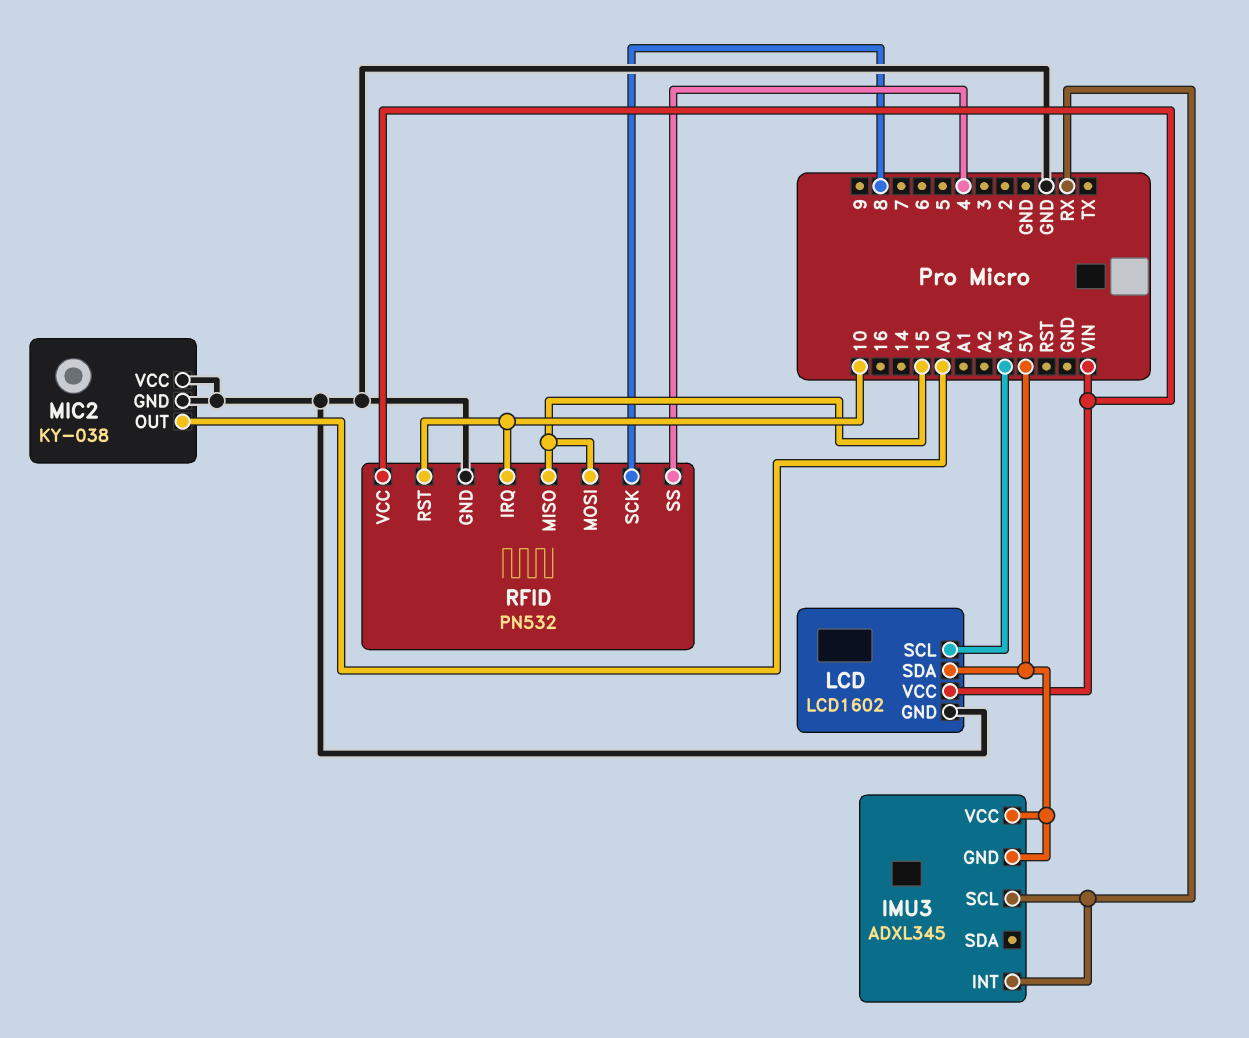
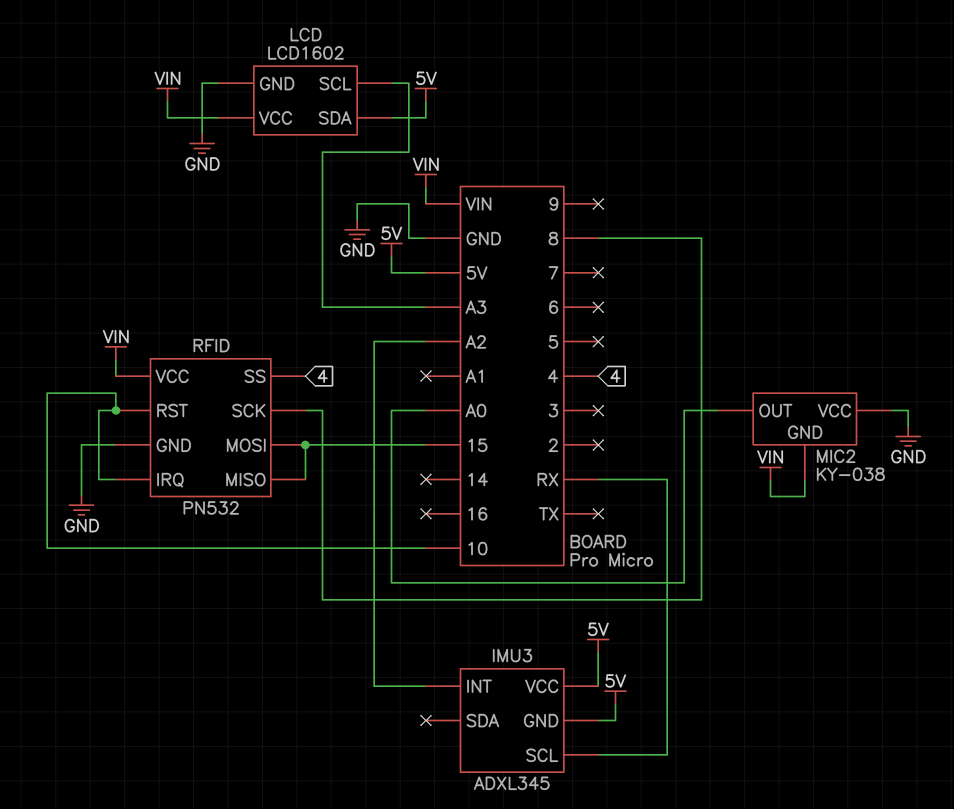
IMU3 pin INT: RX -> A2
MIC2 pin GND: GND -> VIN

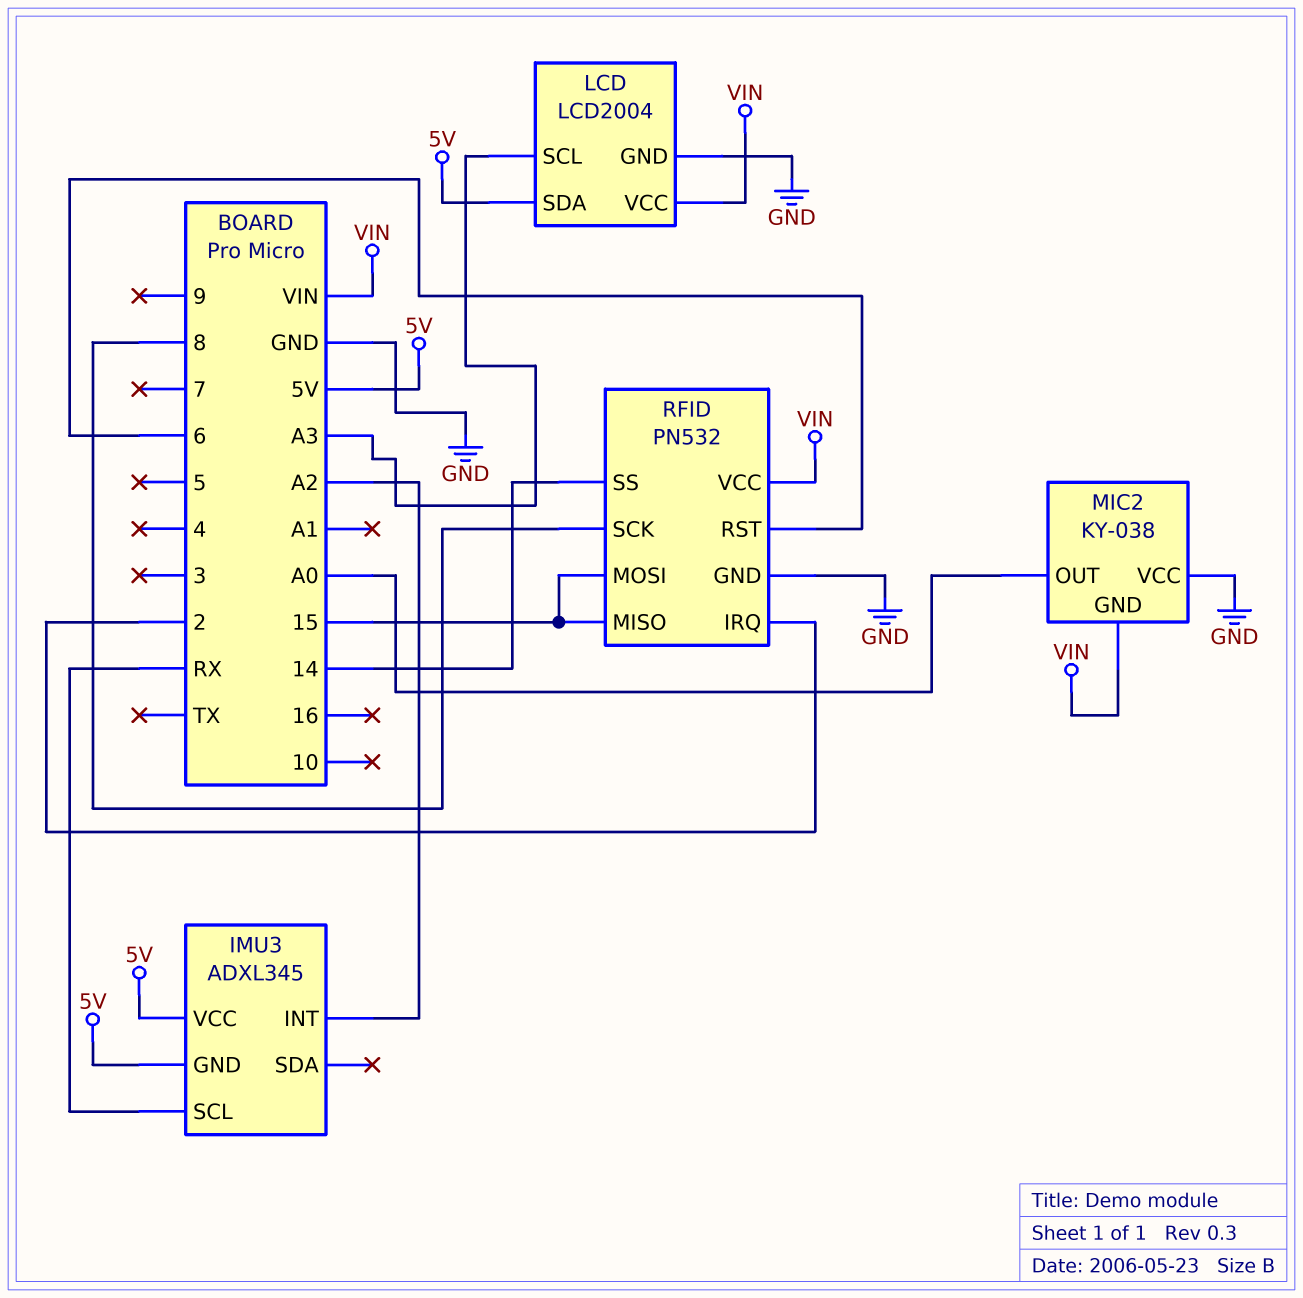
LCD: LCD1602 -> LCD2004
RFID pin IRQ: 10 -> 2
RFID pin RST: 10 -> 6
RFID pin SS: 4 -> 14

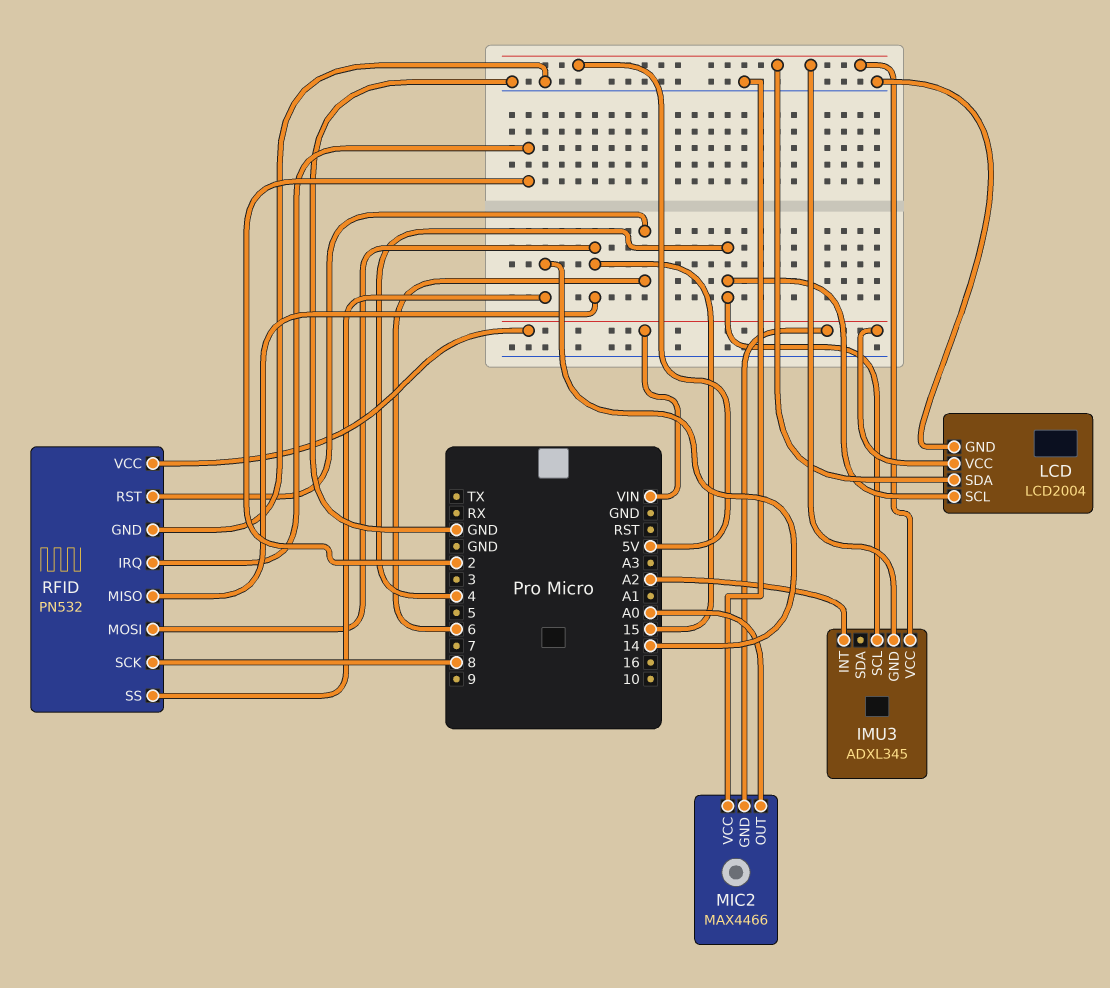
IMU3 pin SCL: RX -> 4
LCD pin SCL: A3 -> 4
MIC2: KY-038 -> MAX4466

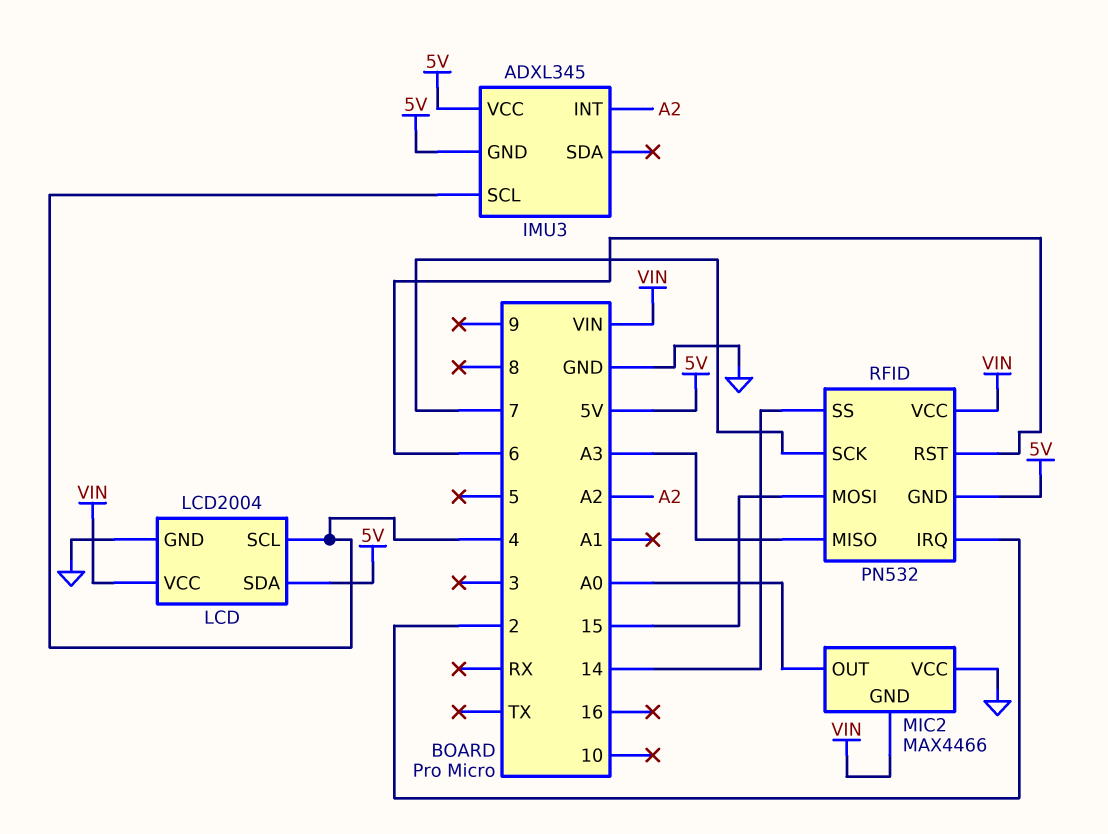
RFID pin GND: GND -> 5V
RFID pin MISO: 15 -> A3
RFID pin SCK: 8 -> 7

